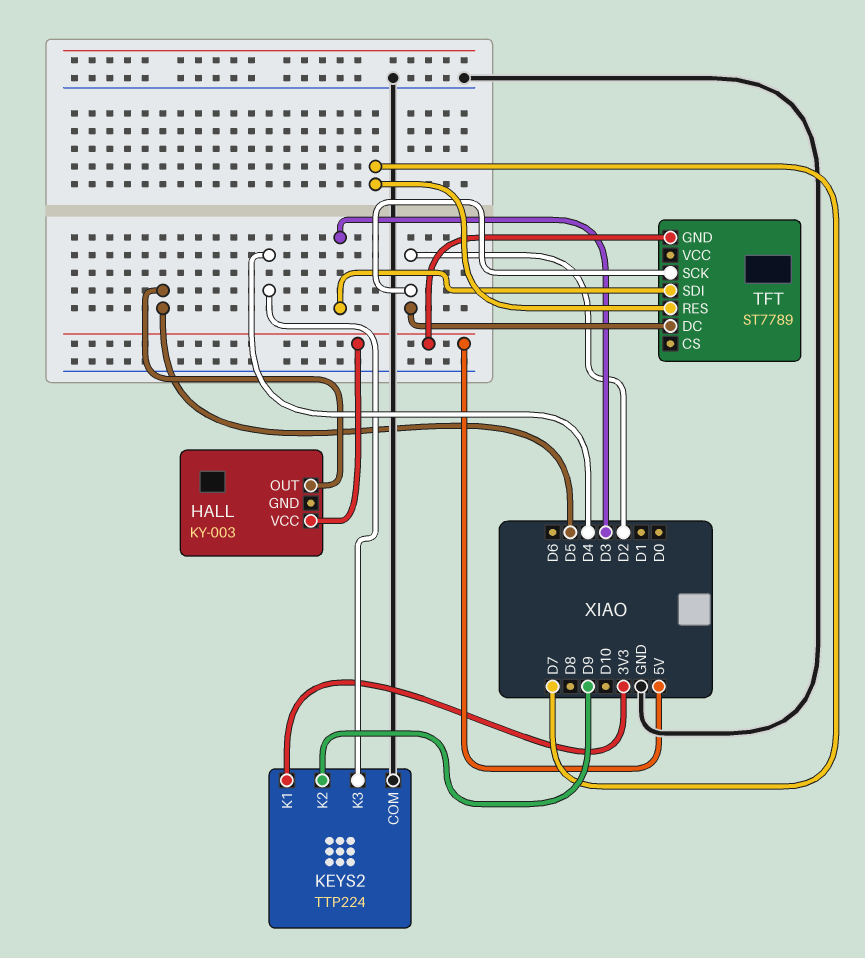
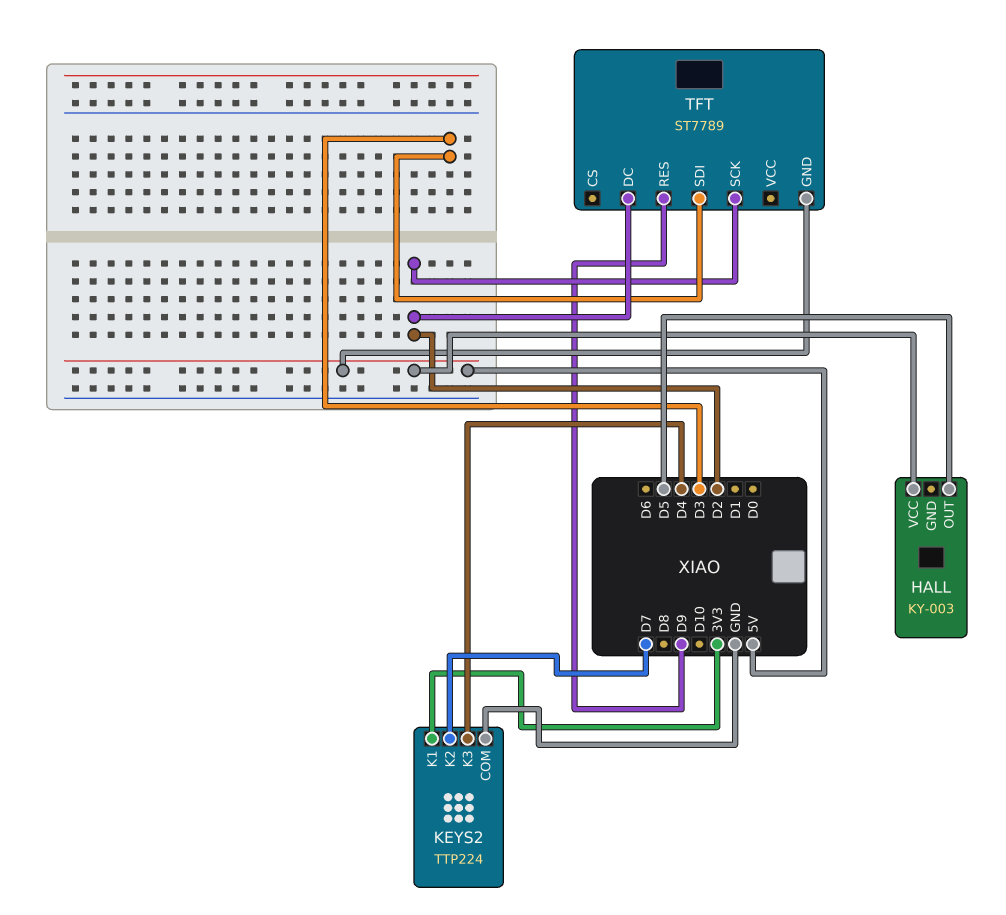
KEYS2 pin K2: D9 -> D7
TFT pin RES: D7 -> D9

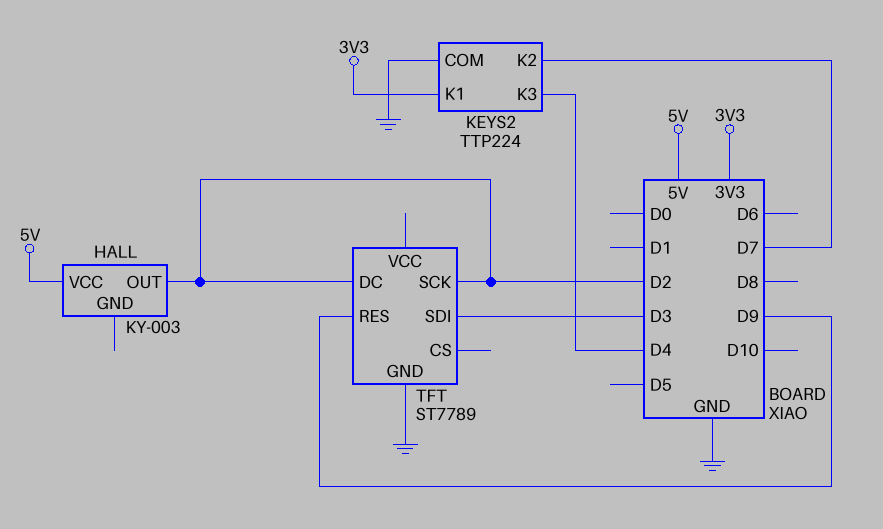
HALL pin OUT: D5 -> D2
TFT pin GND: 5V -> GND

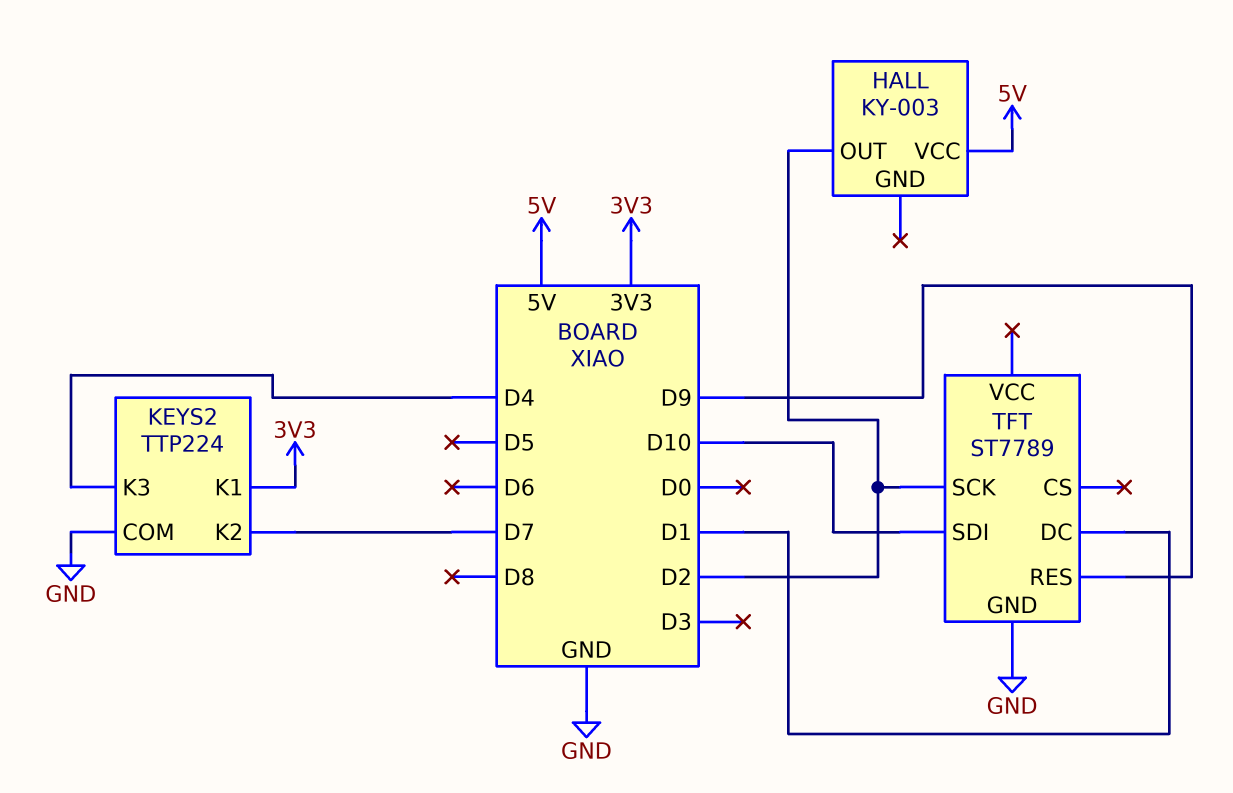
TFT pin DC: D2 -> D1
TFT pin SDI: D3 -> D10

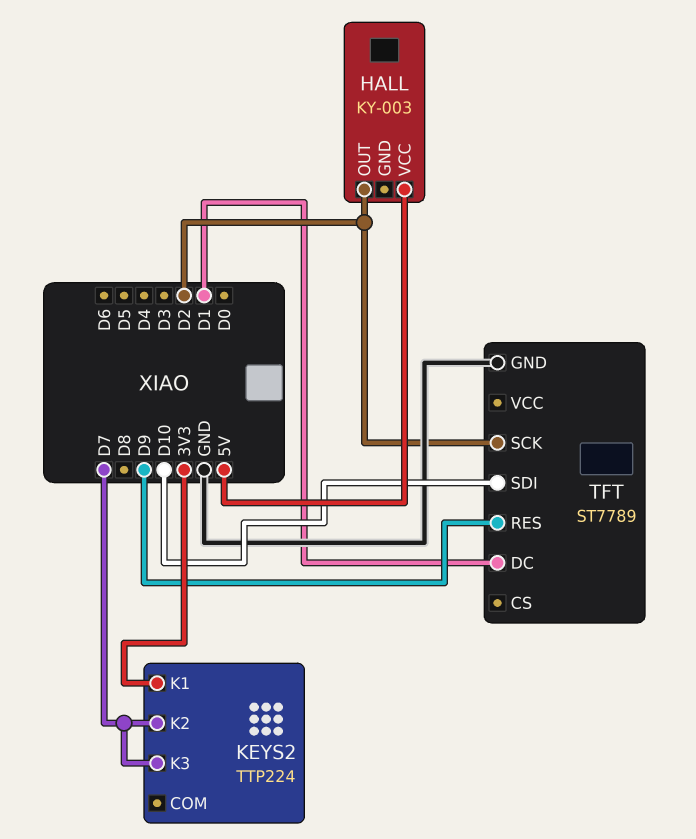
KEYS2 pin COM: GND -> none
KEYS2 pin K3: D4 -> D7

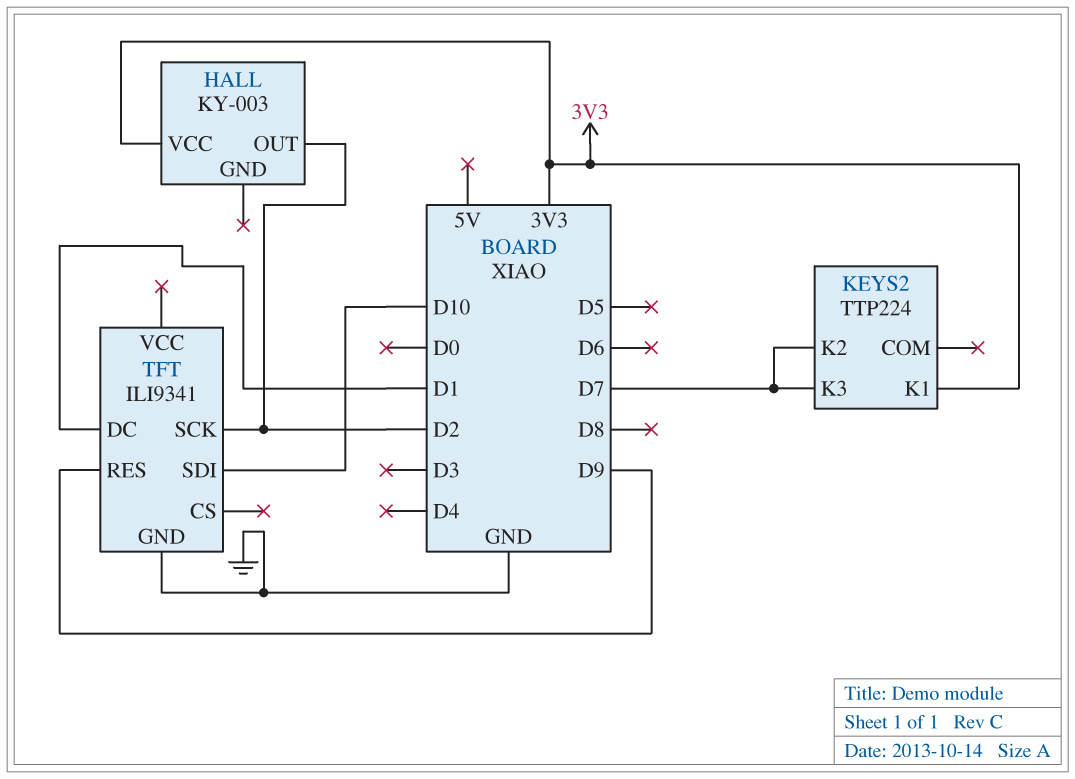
HALL pin VCC: 5V -> 3V3
TFT: ST7789 -> ILI9341

